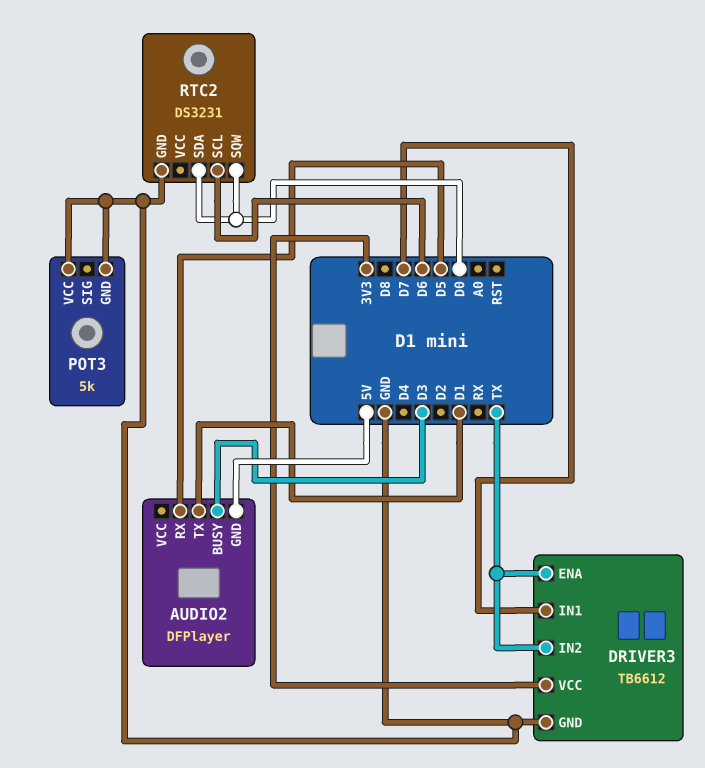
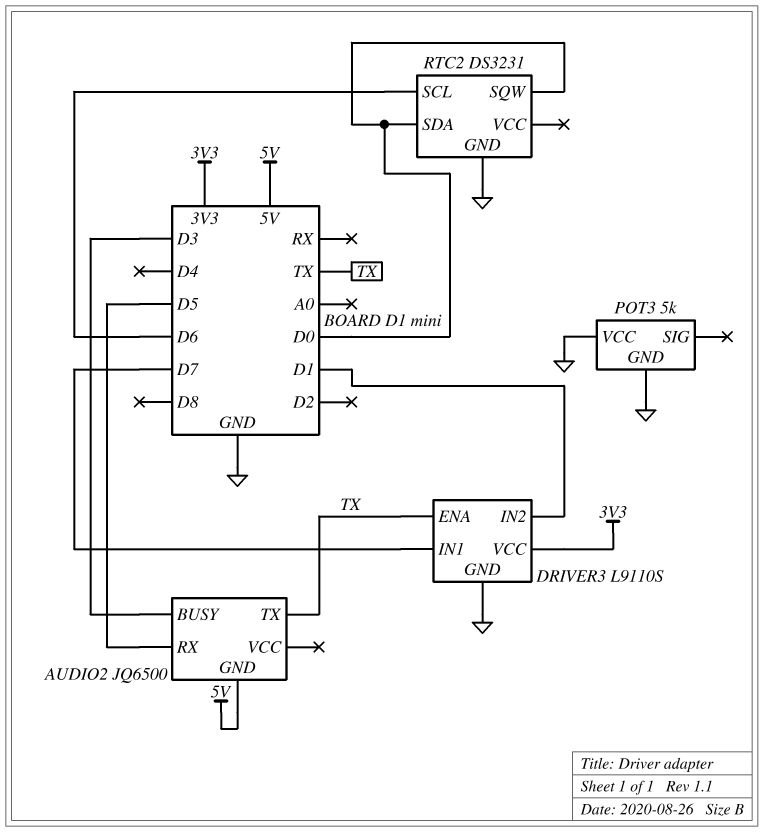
AUDIO2: DFPlayer -> JQ6500
AUDIO2 pin TX: D1 -> TX
DRIVER3: TB6612 -> L9110S
DRIVER3 pin IN2: TX -> D1

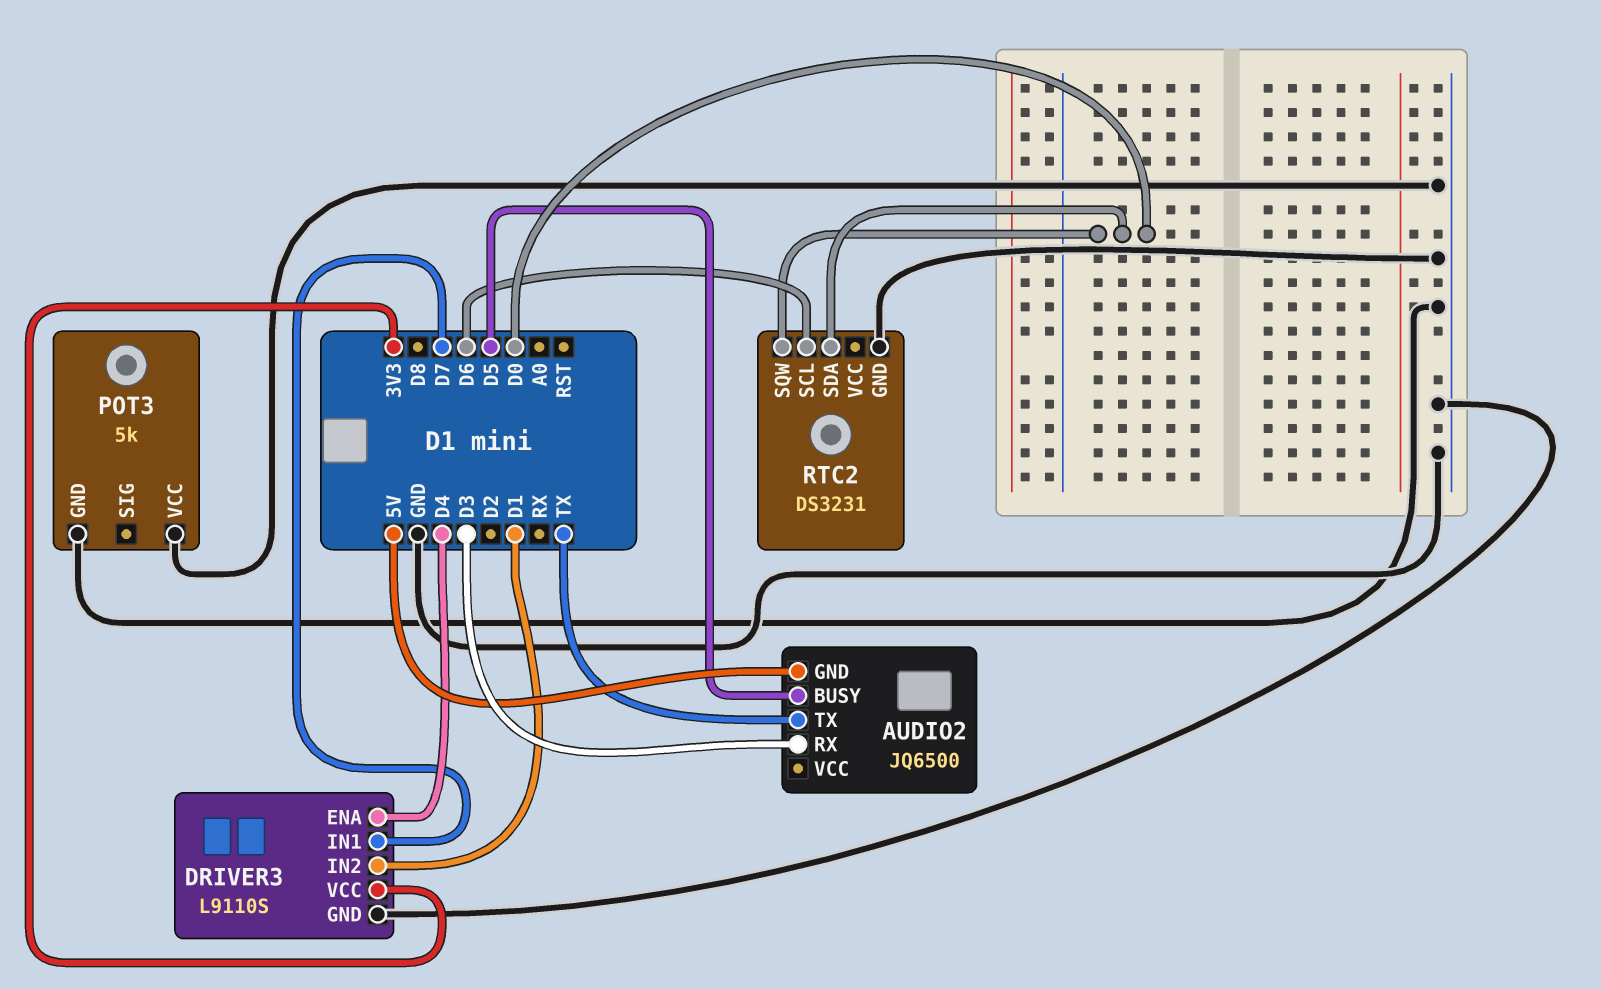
AUDIO2 pin BUSY: D3 -> D5
AUDIO2 pin RX: D5 -> D3
DRIVER3 pin ENA: TX -> D4

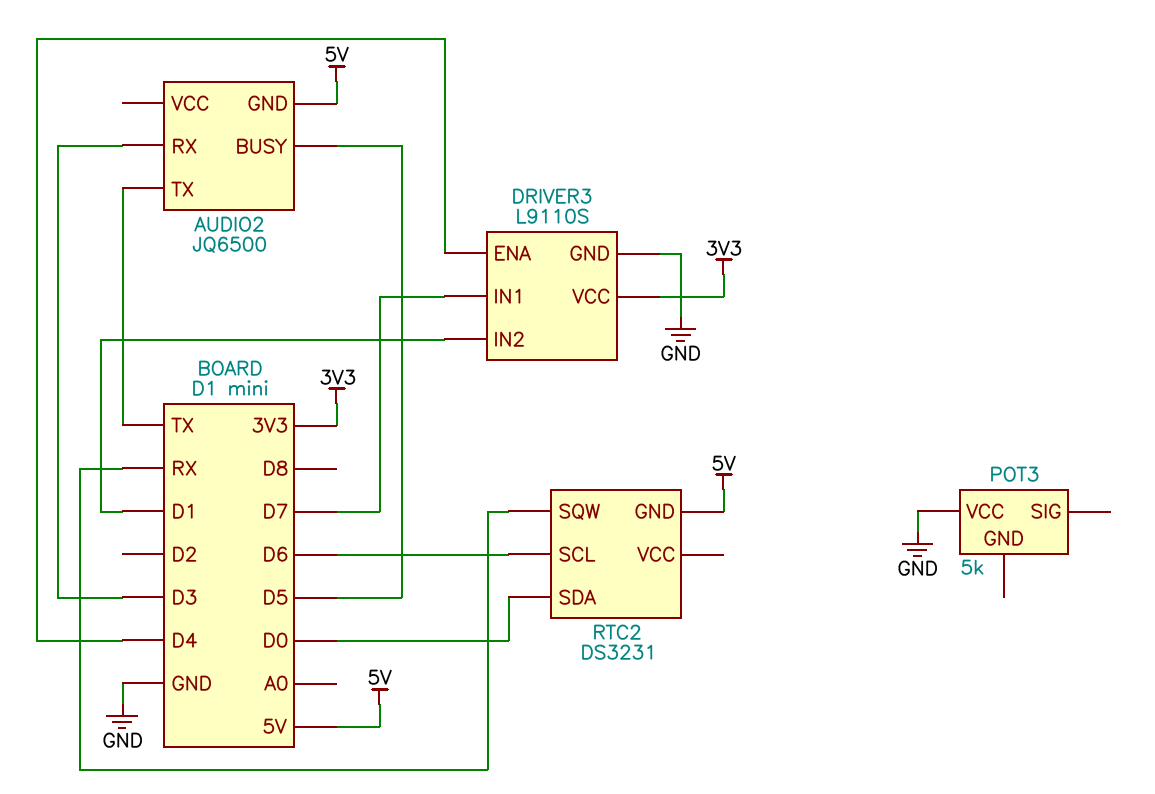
POT3 pin GND: GND -> none
RTC2 pin GND: GND -> 5V
RTC2 pin SQW: D0 -> RX

